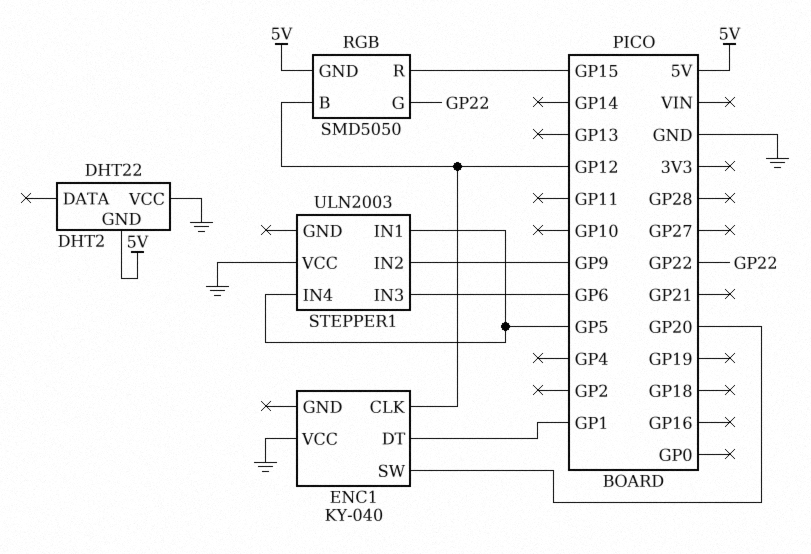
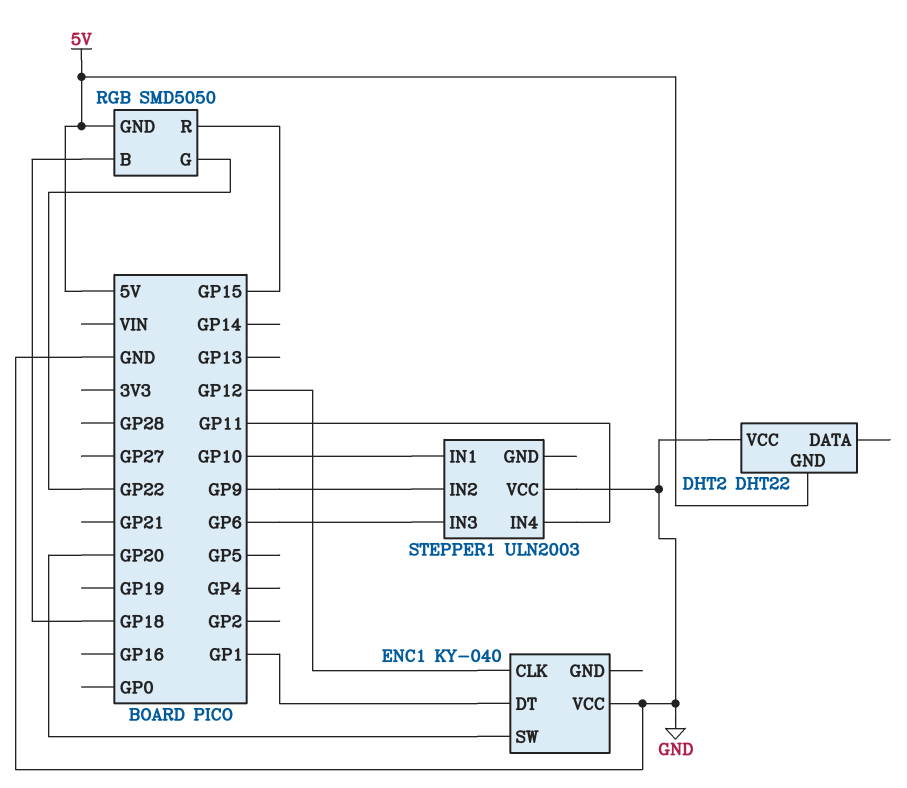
RGB pin B: GP12 -> GP18
STEPPER1 pin IN1: GP5 -> GP10
STEPPER1 pin IN4: GP5 -> GP11

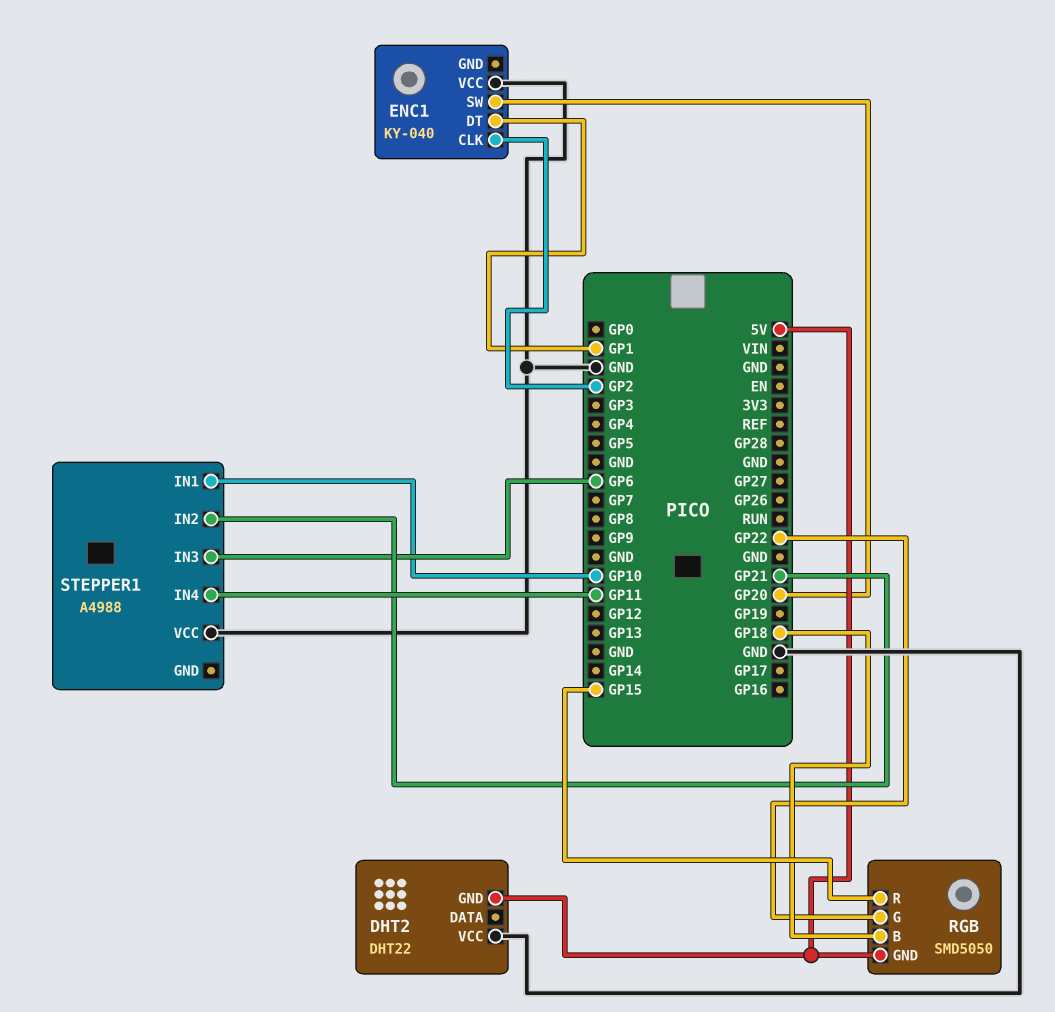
ENC1 pin CLK: GP12 -> GP2
STEPPER1: ULN2003 -> A4988
STEPPER1 pin IN2: GP9 -> GP21

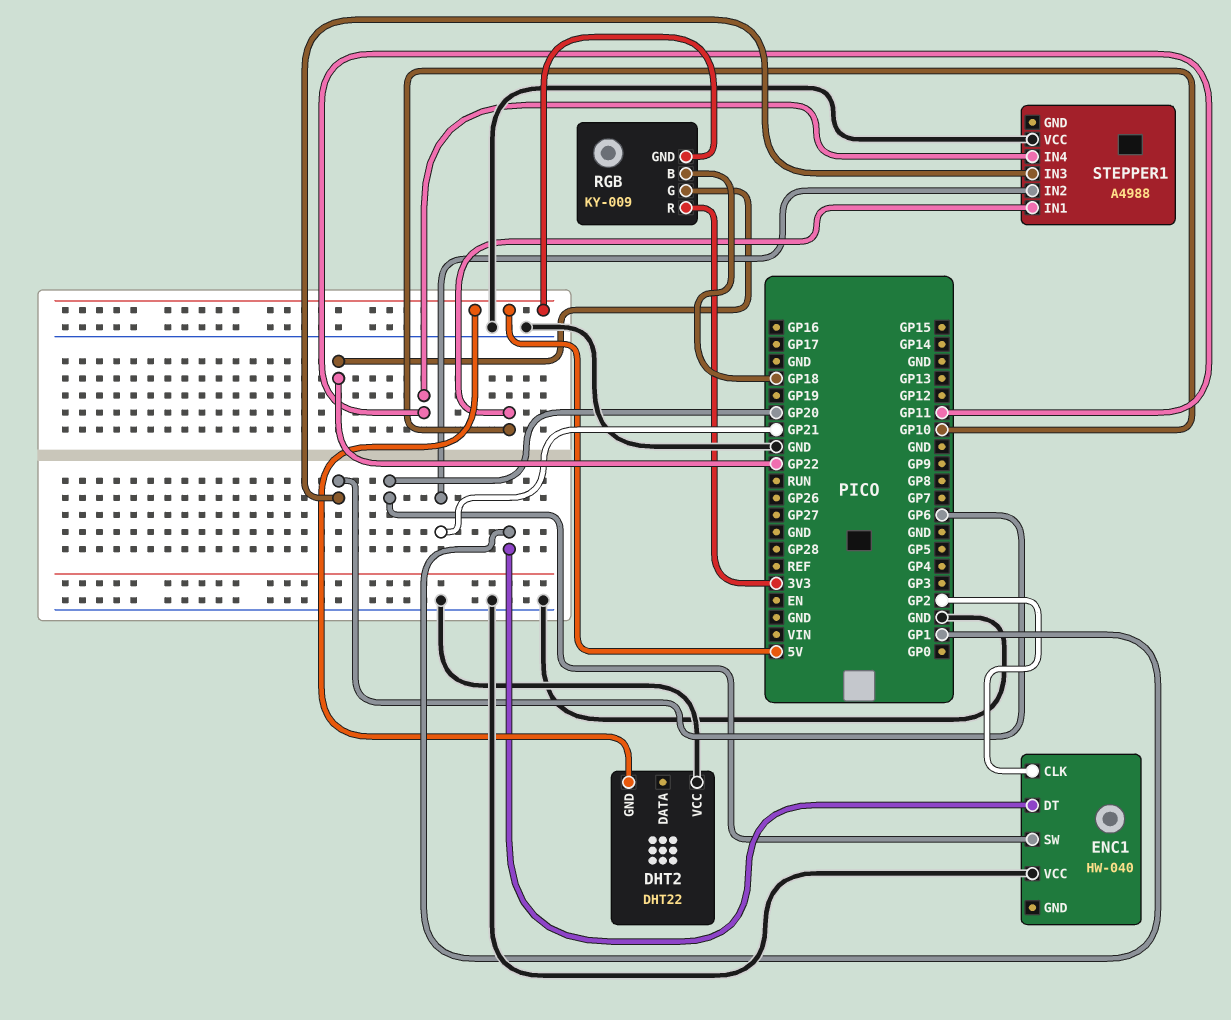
ENC1: KY-040 -> HW-040
RGB: SMD5050 -> KY-009
RGB pin R: GP15 -> 3V3

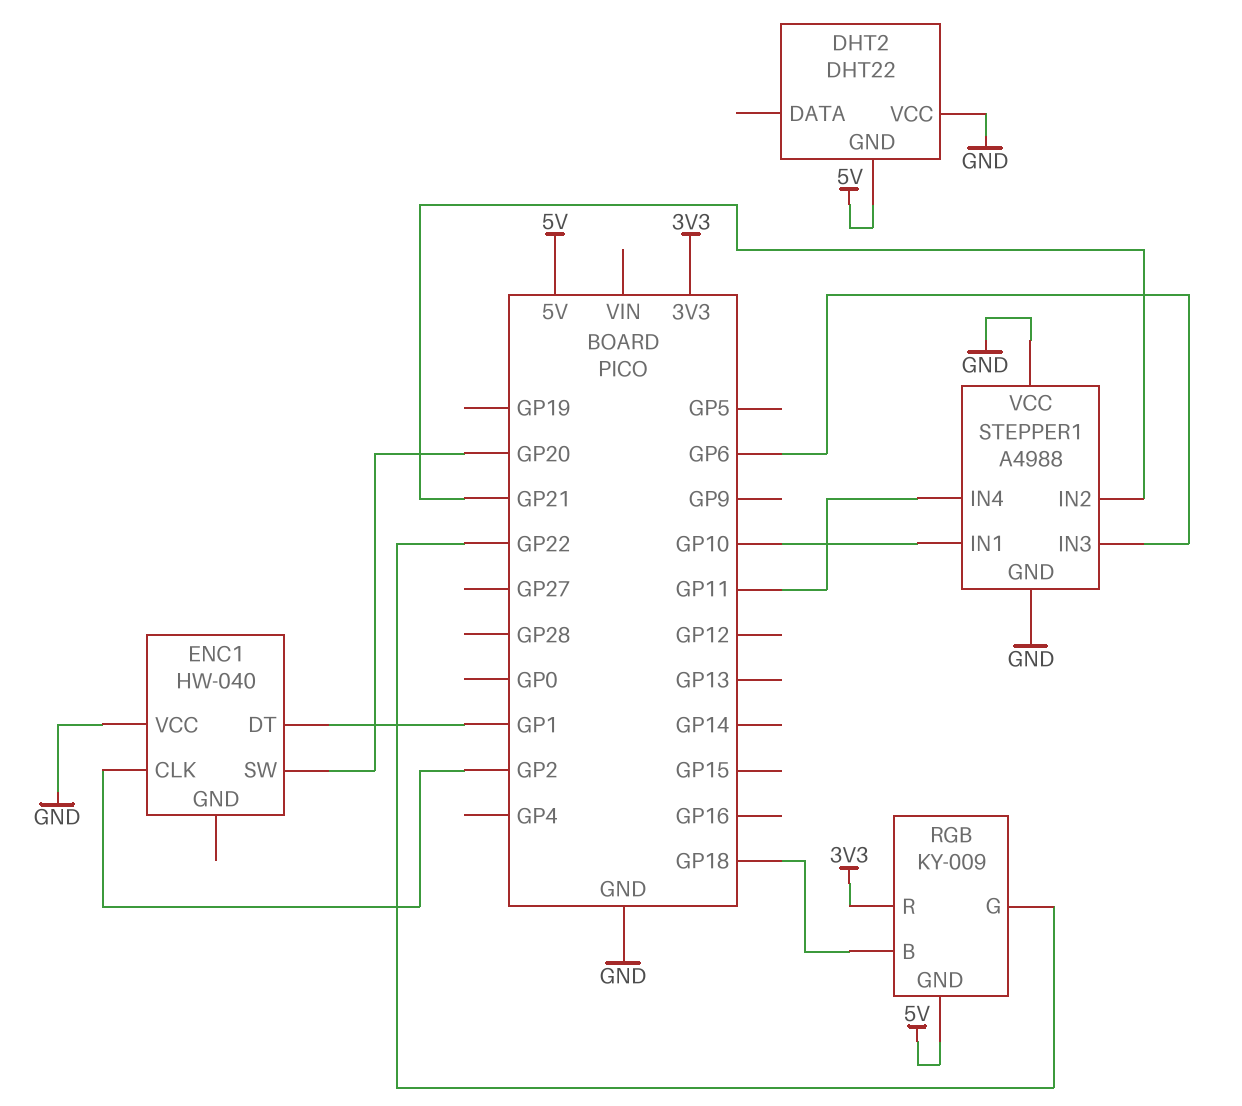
STEPPER1 pin GND: none -> GND

